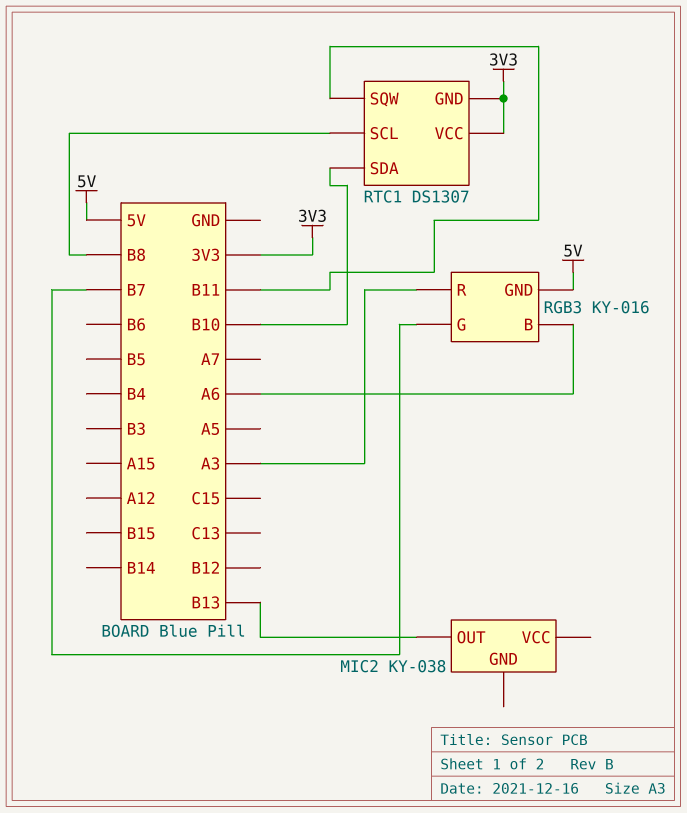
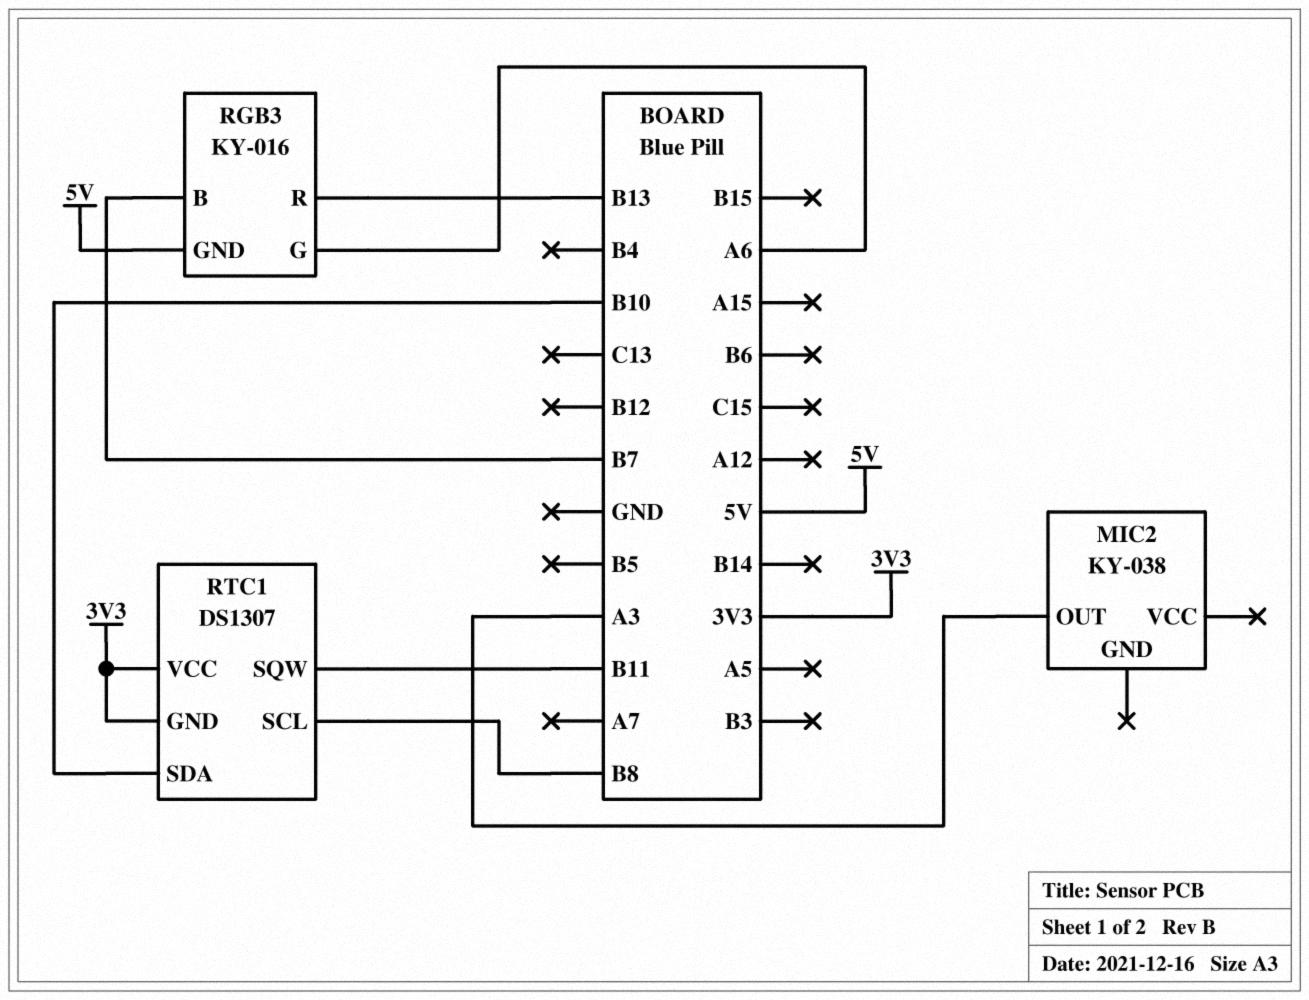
MIC2 pin OUT: B13 -> A3
RGB3 pin B: A6 -> B7
RGB3 pin G: B7 -> A6
RGB3 pin R: A3 -> B13

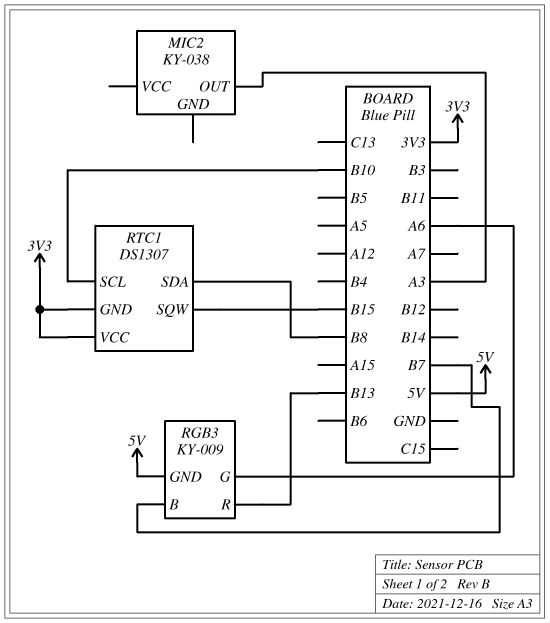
RGB3: KY-016 -> KY-009
RTC1 pin SCL: B8 -> B10
RTC1 pin SDA: B10 -> B8
RTC1 pin SQW: B11 -> B15

